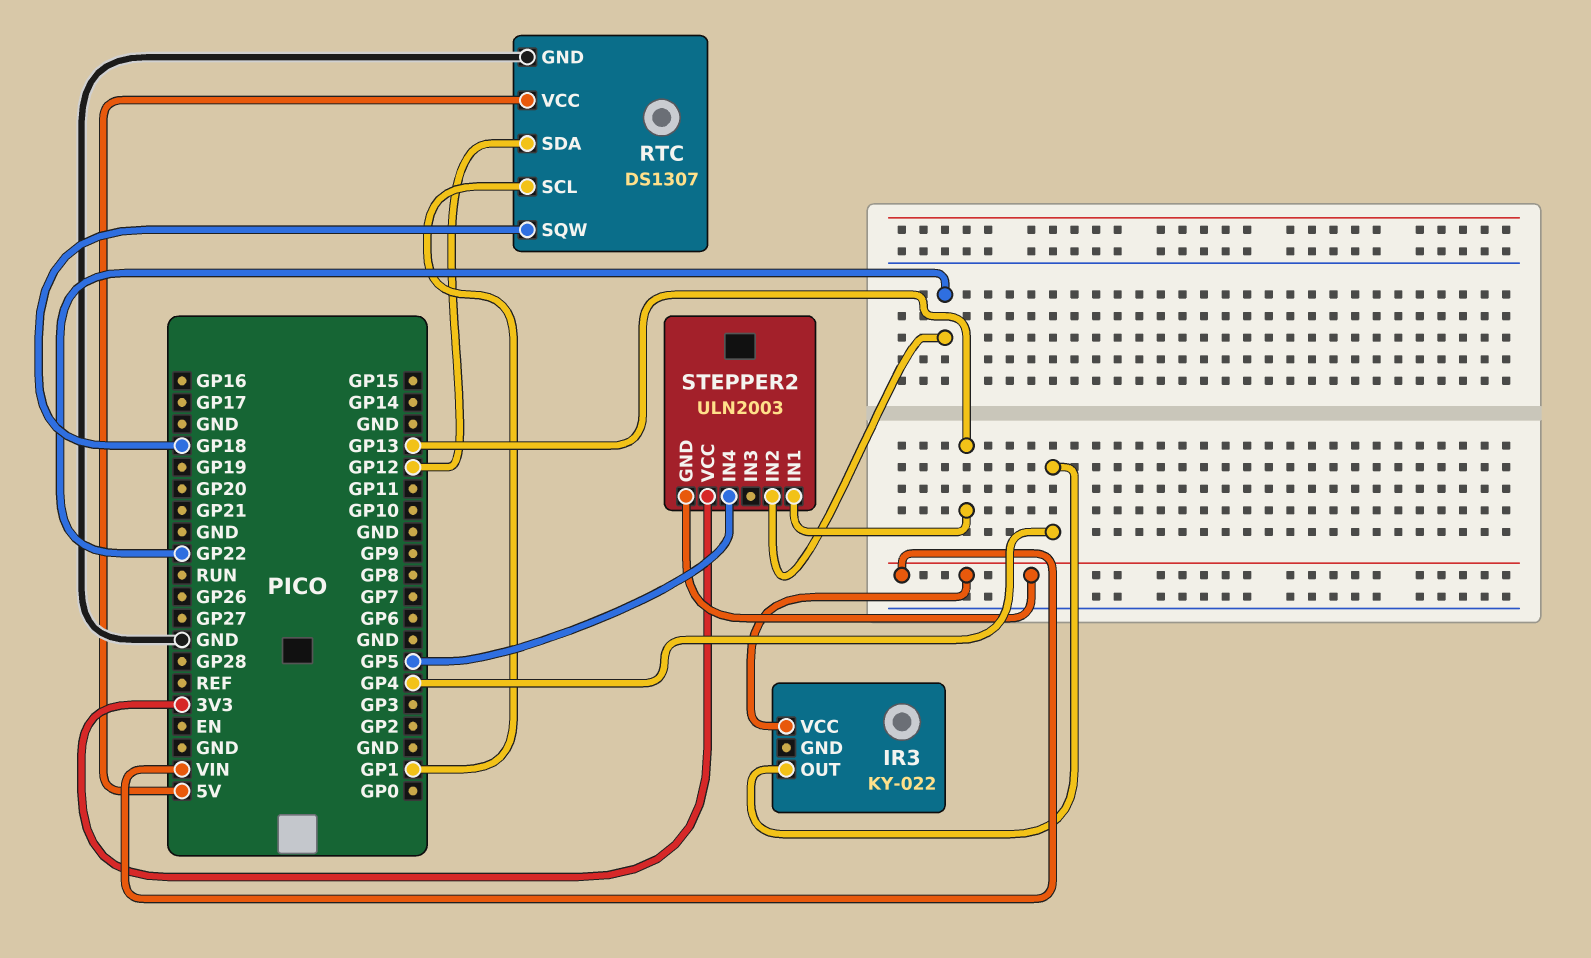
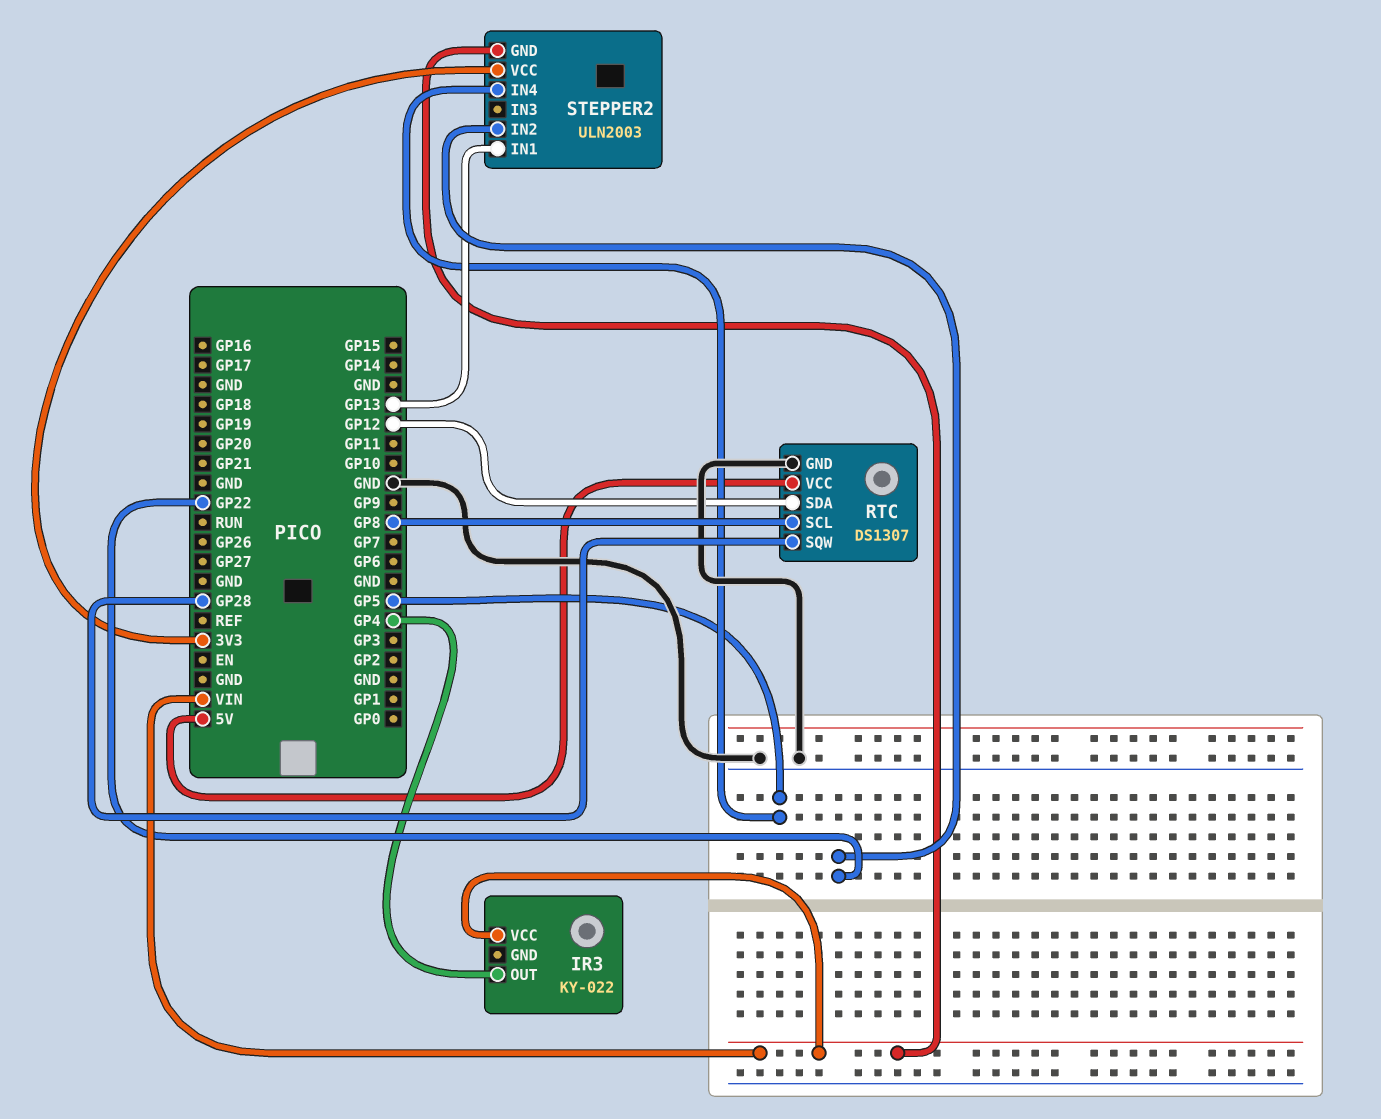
RTC pin SCL: GP1 -> GP8
RTC pin SQW: GP18 -> GP28

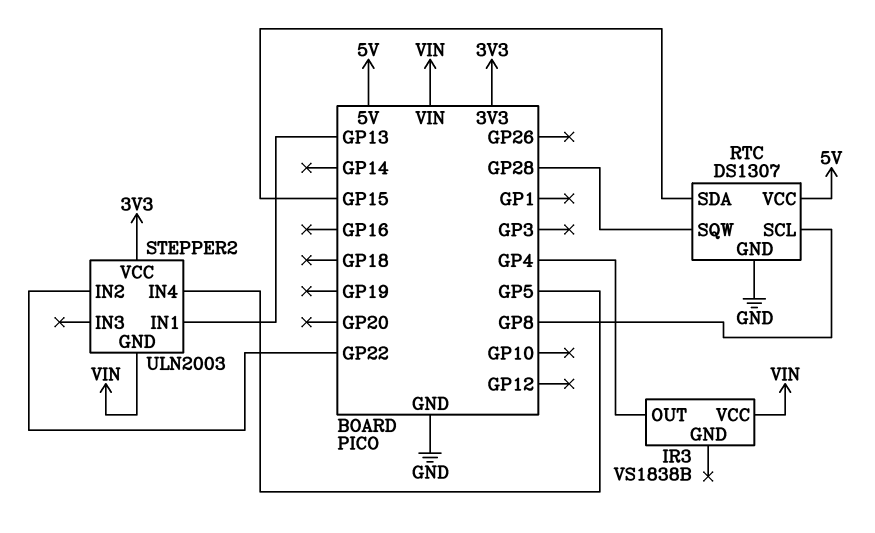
IR3: KY-022 -> VS1838B
RTC pin SDA: GP12 -> GP15

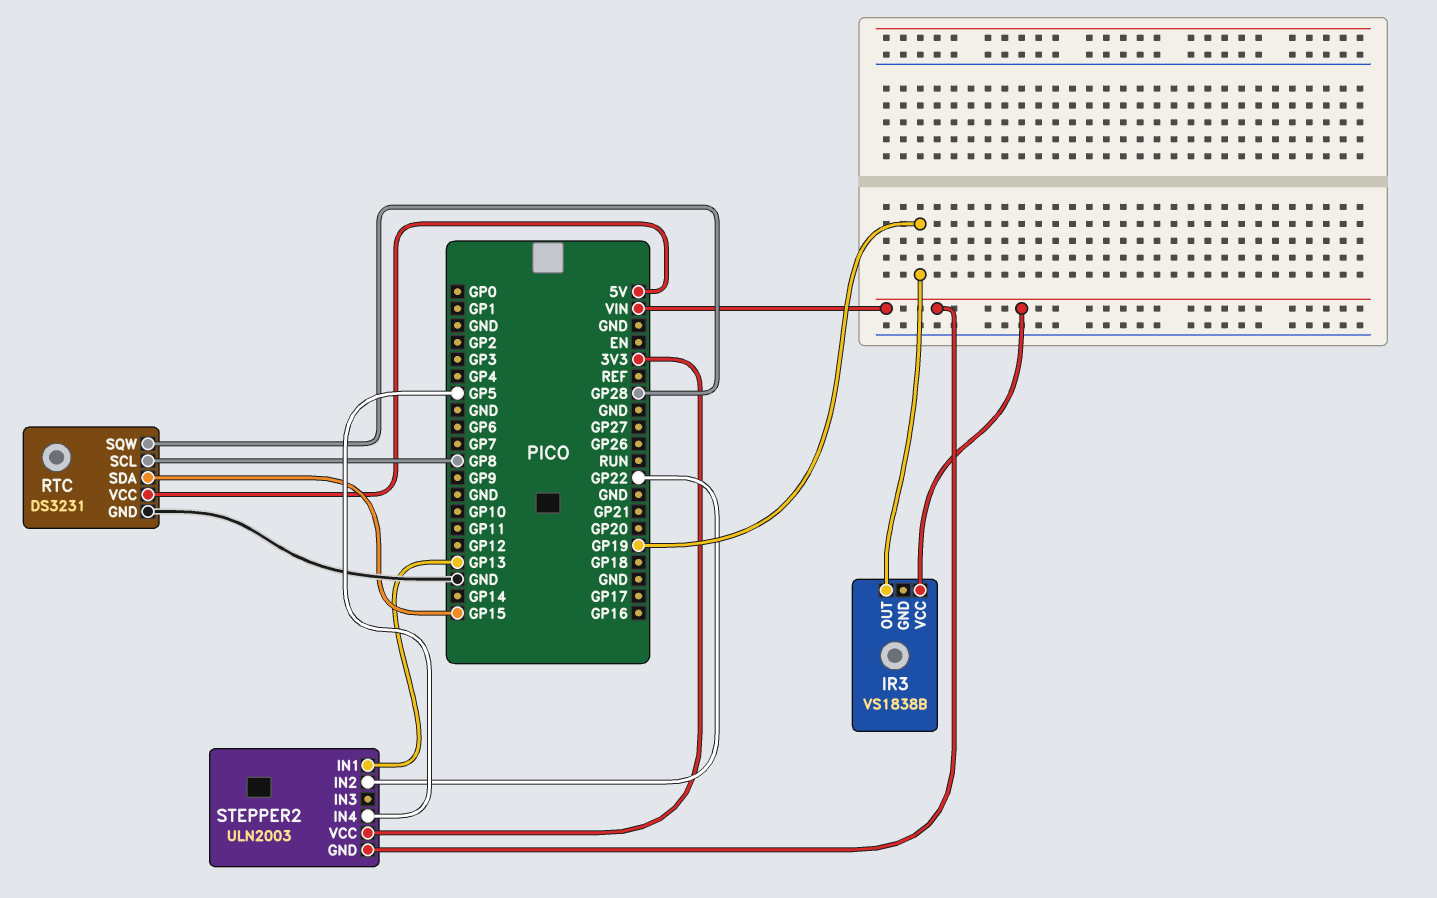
IR3 pin OUT: GP4 -> GP19
RTC: DS1307 -> DS3231

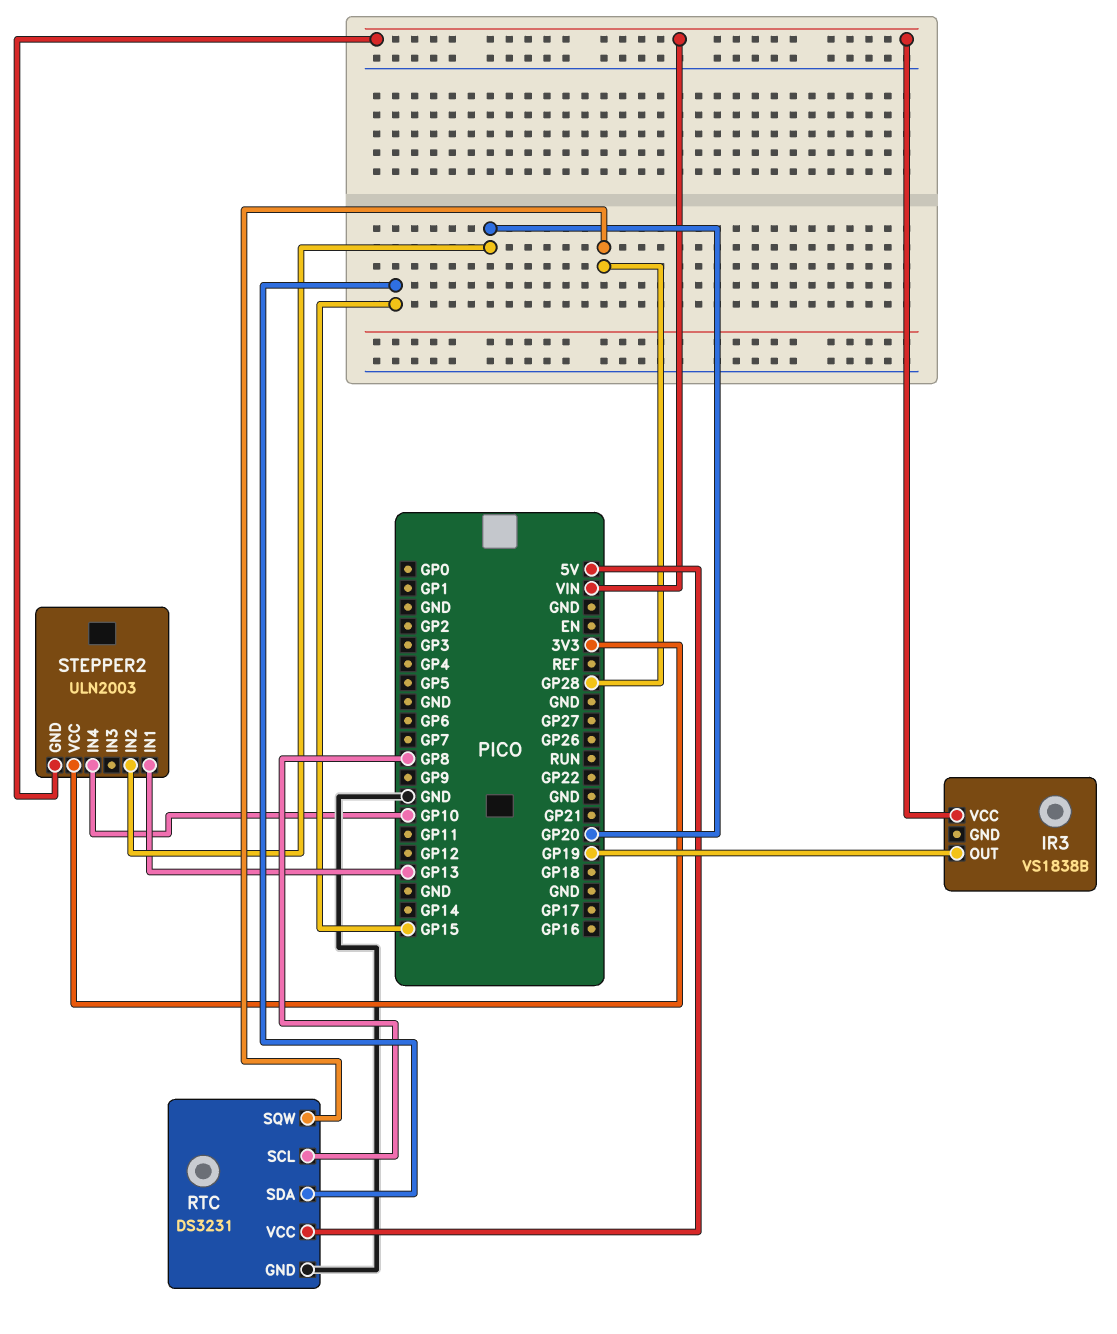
STEPPER2 pin IN2: GP22 -> GP20
STEPPER2 pin IN4: GP5 -> GP10

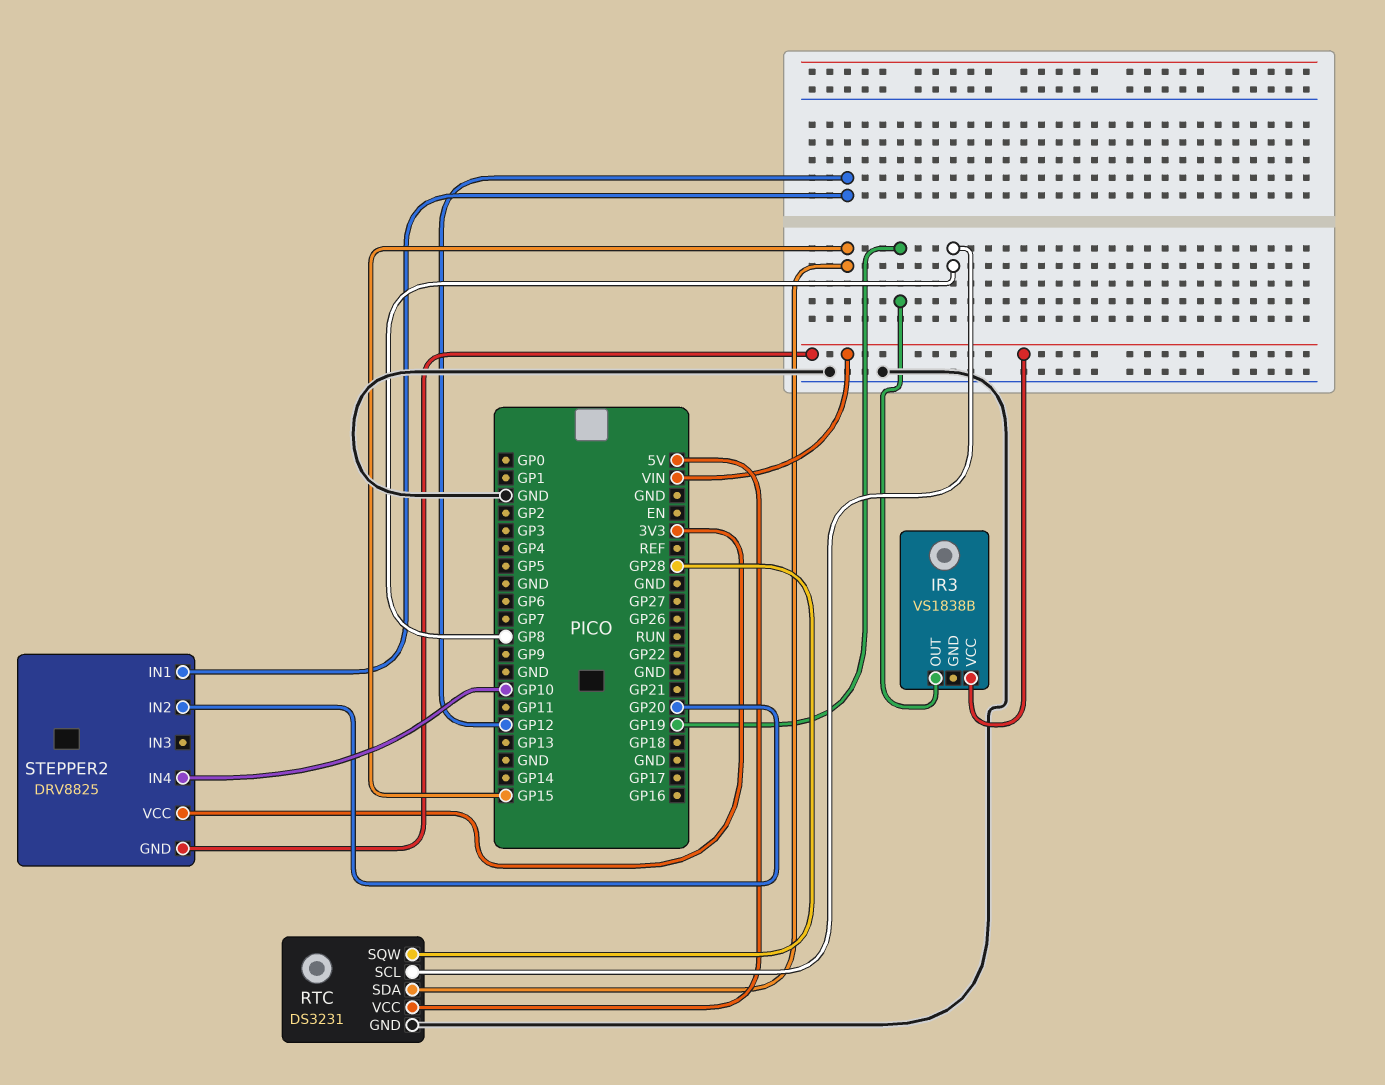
STEPPER2: ULN2003 -> DRV8825
STEPPER2 pin IN1: GP13 -> GP12

